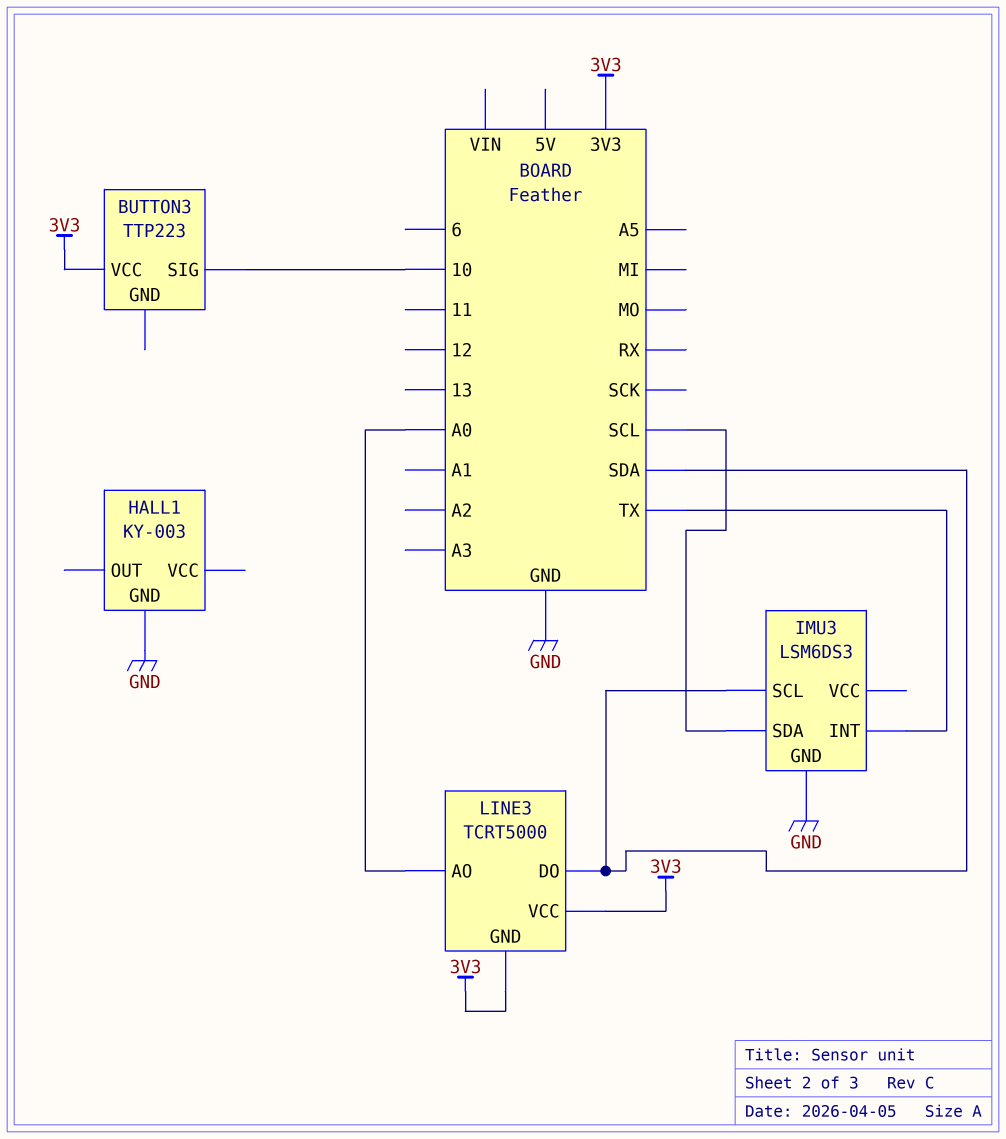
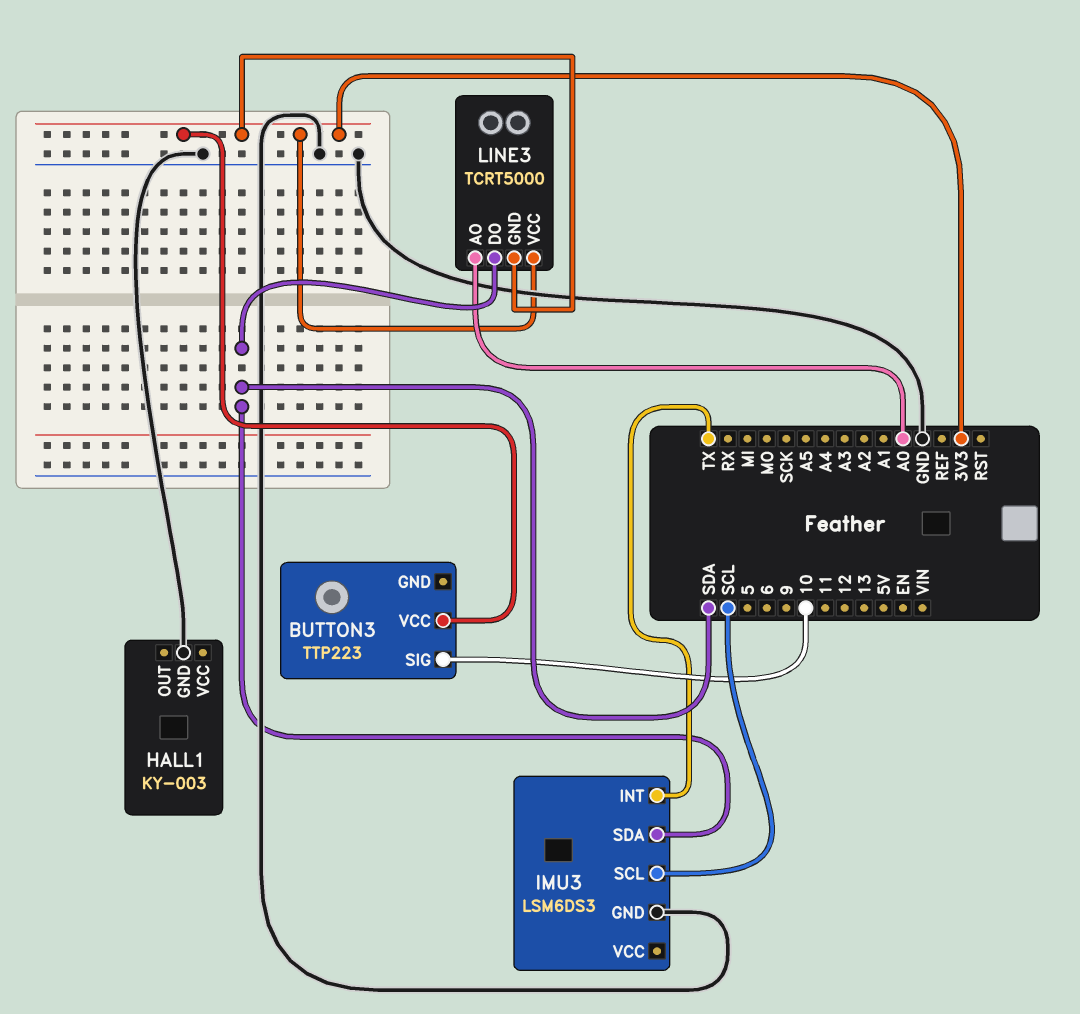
IMU3 pin SCL: SDA -> SCL
IMU3 pin SDA: SCL -> SDA

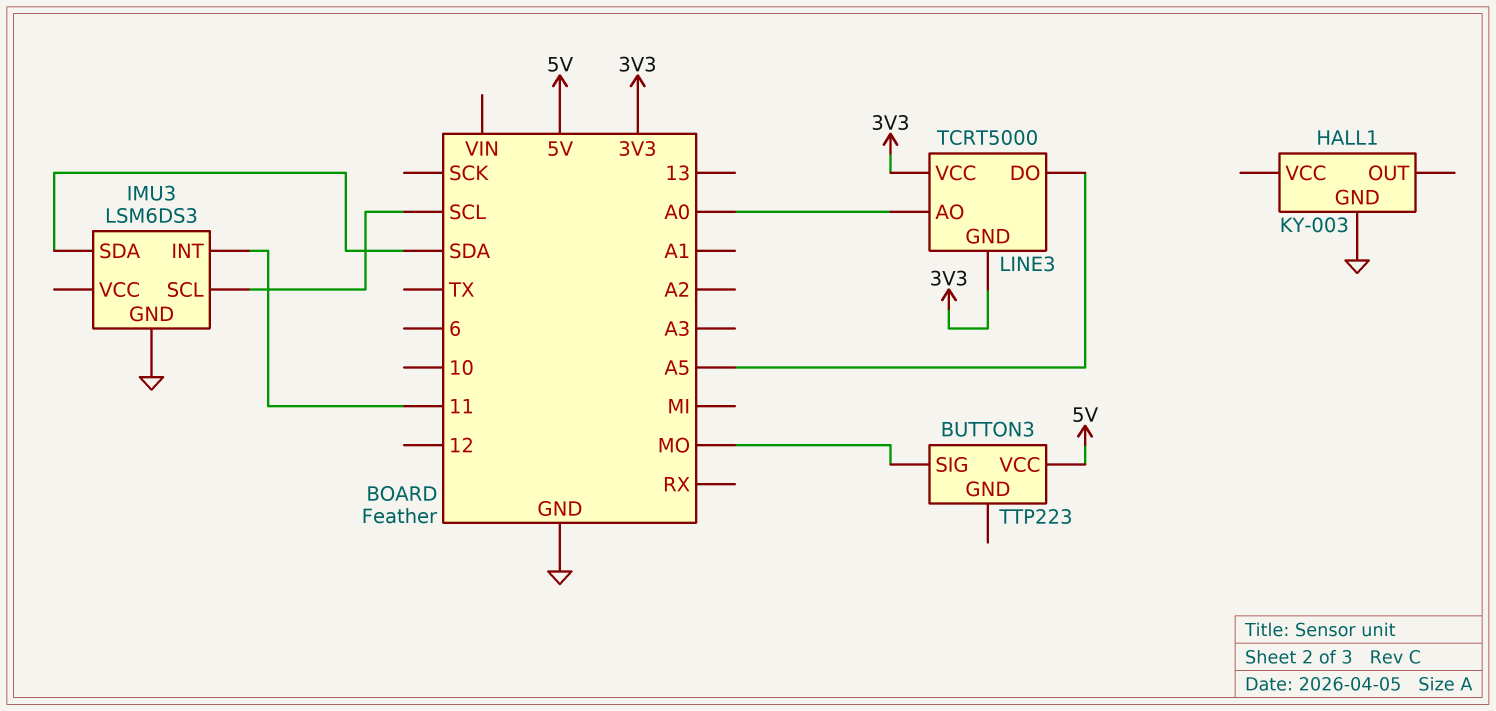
BUTTON3 pin SIG: 10 -> MO
BUTTON3 pin VCC: 3V3 -> 5V
IMU3 pin INT: TX -> 11
LINE3 pin DO: SDA -> A5

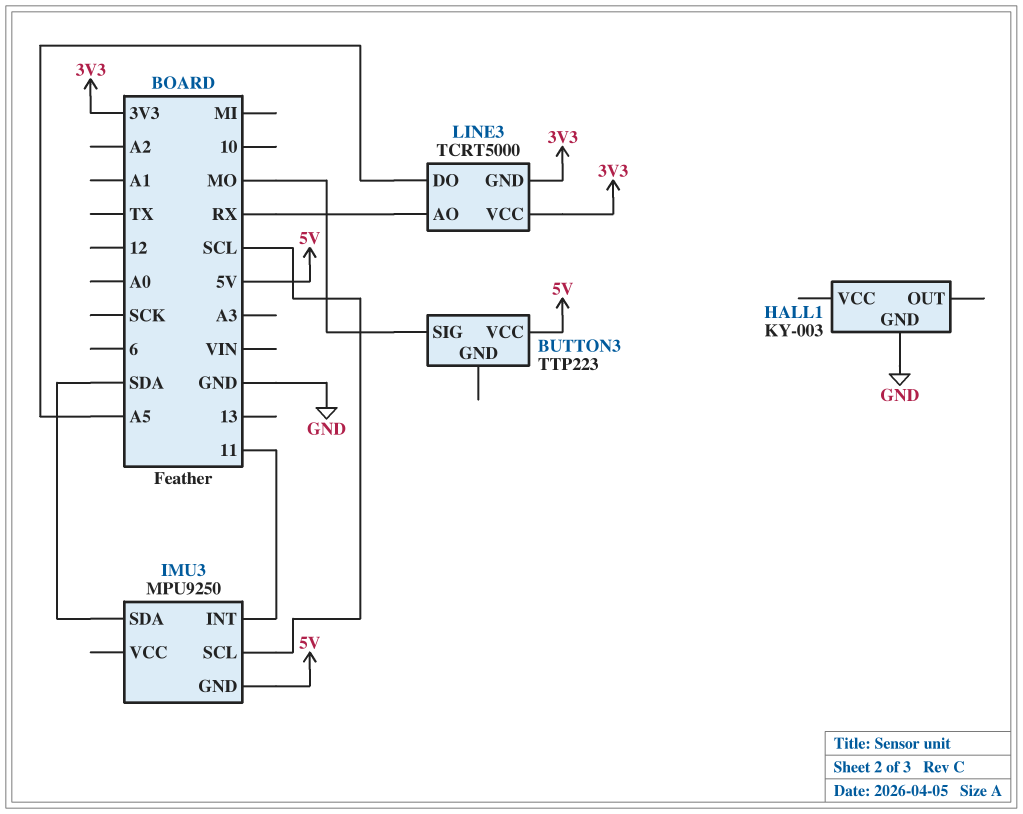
IMU3: LSM6DS3 -> MPU9250
IMU3 pin GND: GND -> 5V
LINE3 pin AO: A0 -> RX

